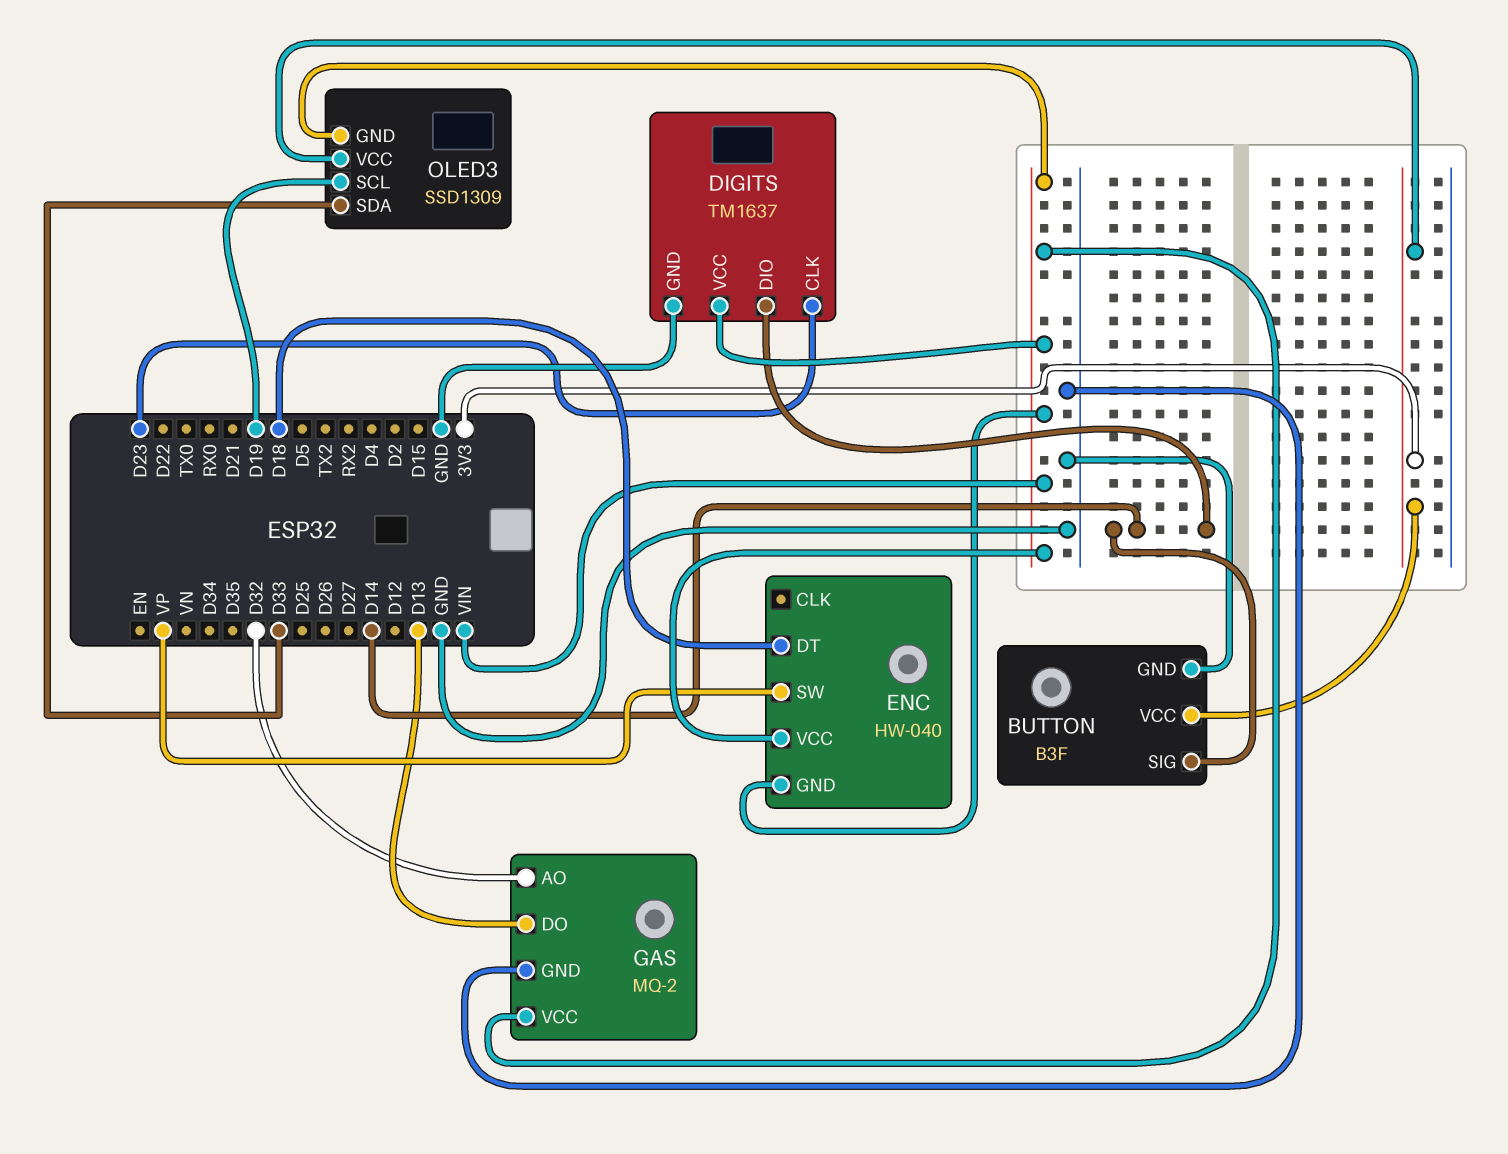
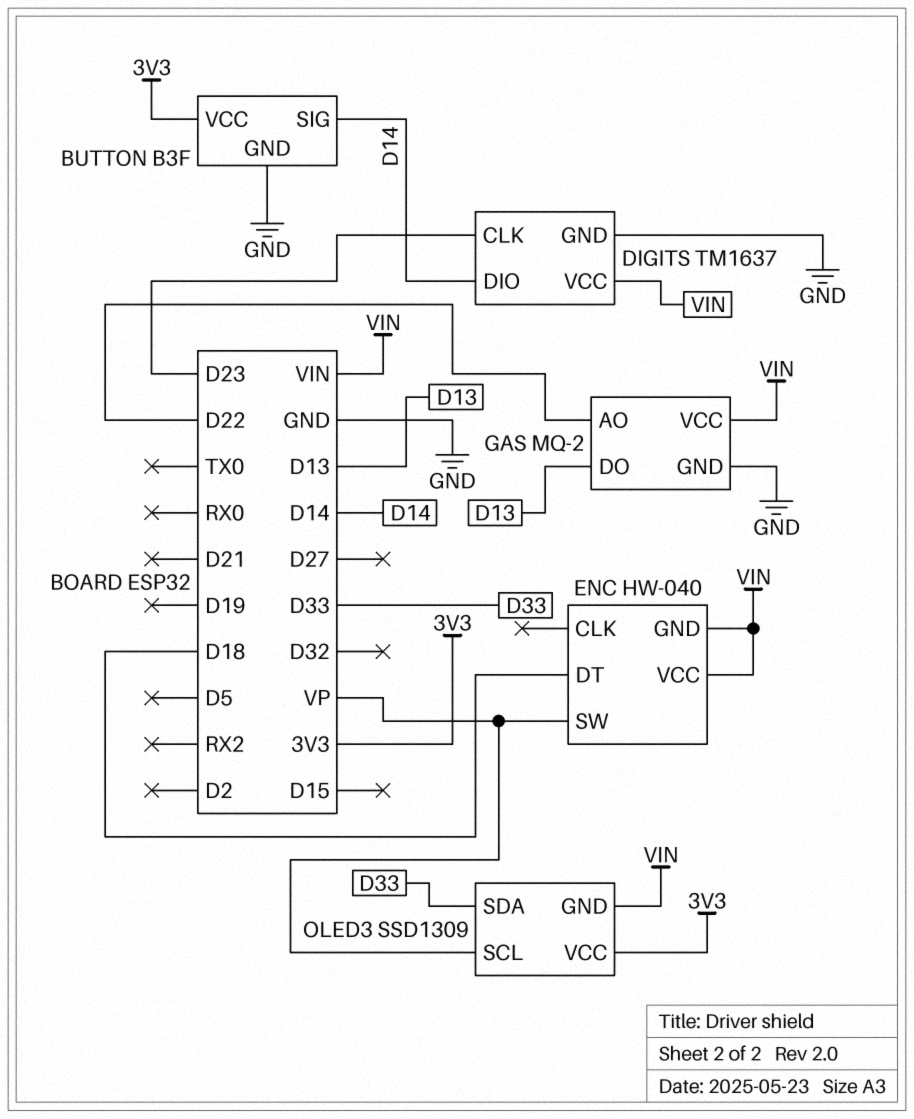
GAS pin AO: D32 -> D22
OLED3 pin SCL: D19 -> VP

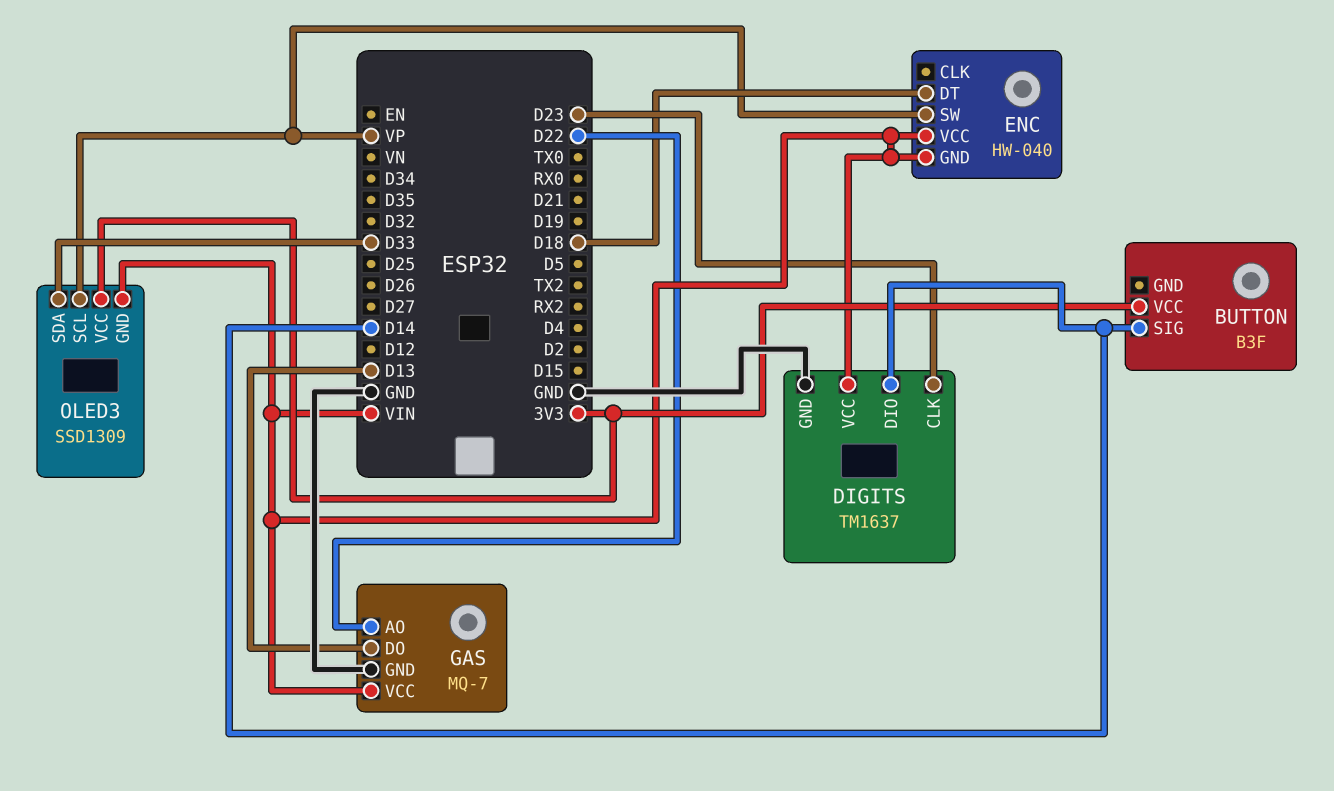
BUTTON pin GND: GND -> none
GAS: MQ-2 -> MQ-7

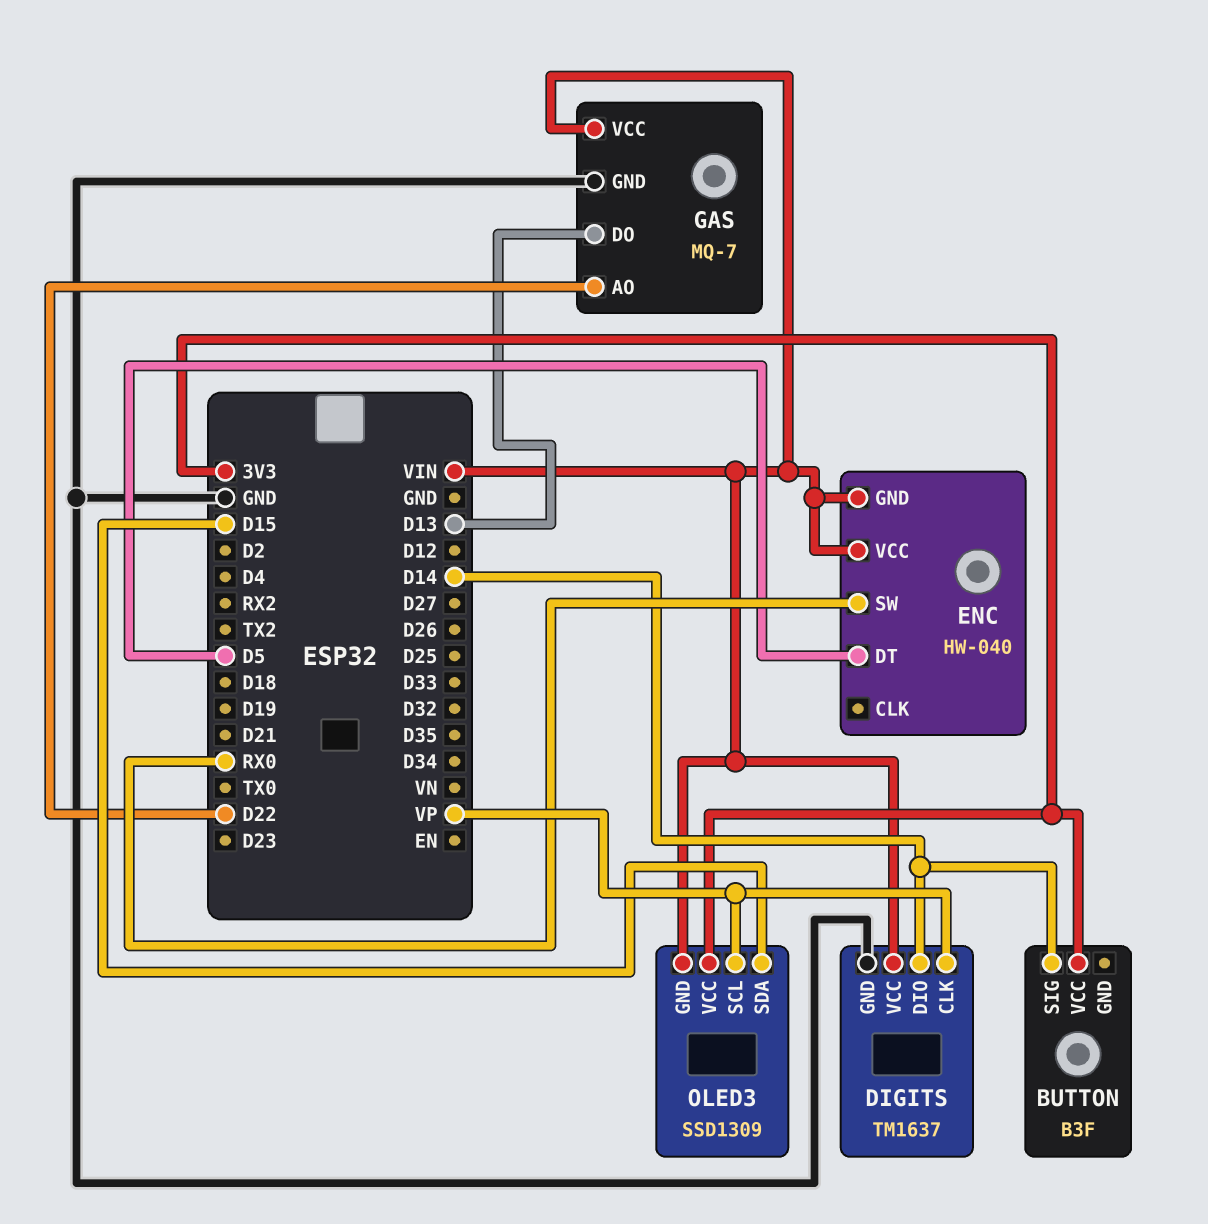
DIGITS pin CLK: D23 -> VP
ENC pin DT: D18 -> D5
ENC pin SW: VP -> RX0
OLED3 pin SDA: D33 -> D15

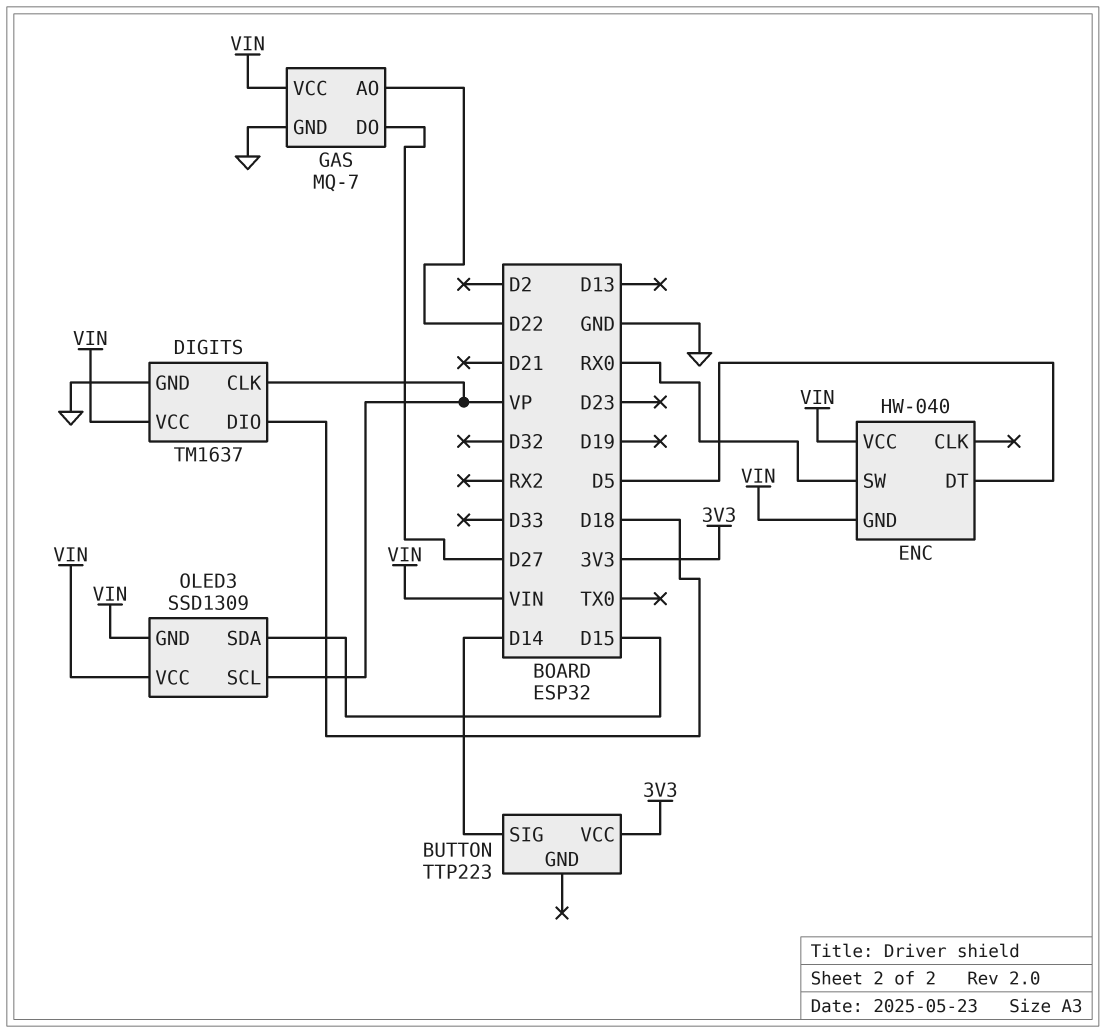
BUTTON: B3F -> TTP223
DIGITS pin DIO: D14 -> D18
GAS pin DO: D13 -> D27
OLED3 pin VCC: 3V3 -> VIN

